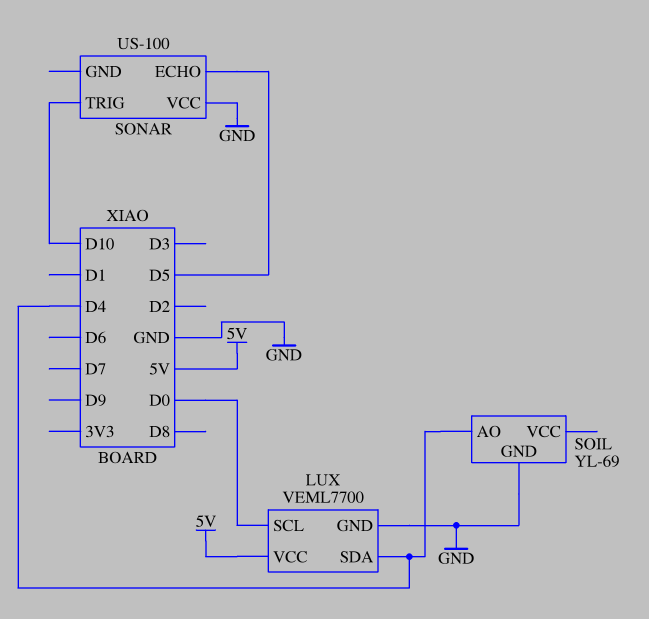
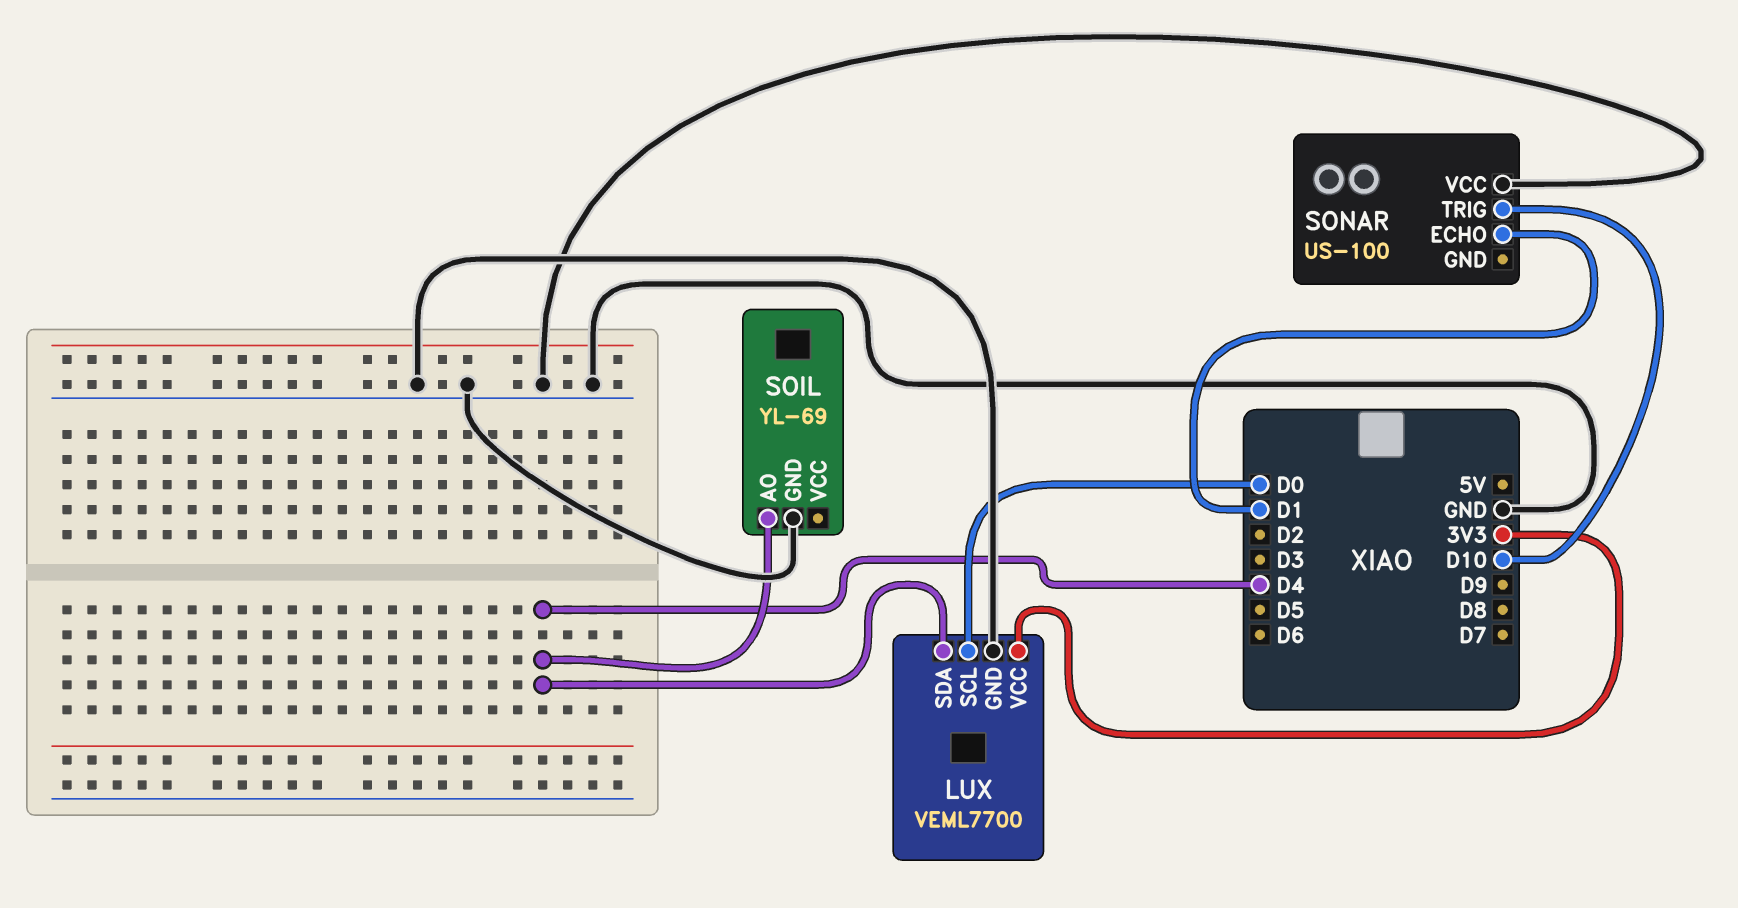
LUX pin VCC: 5V -> 3V3
SONAR pin ECHO: D5 -> D1

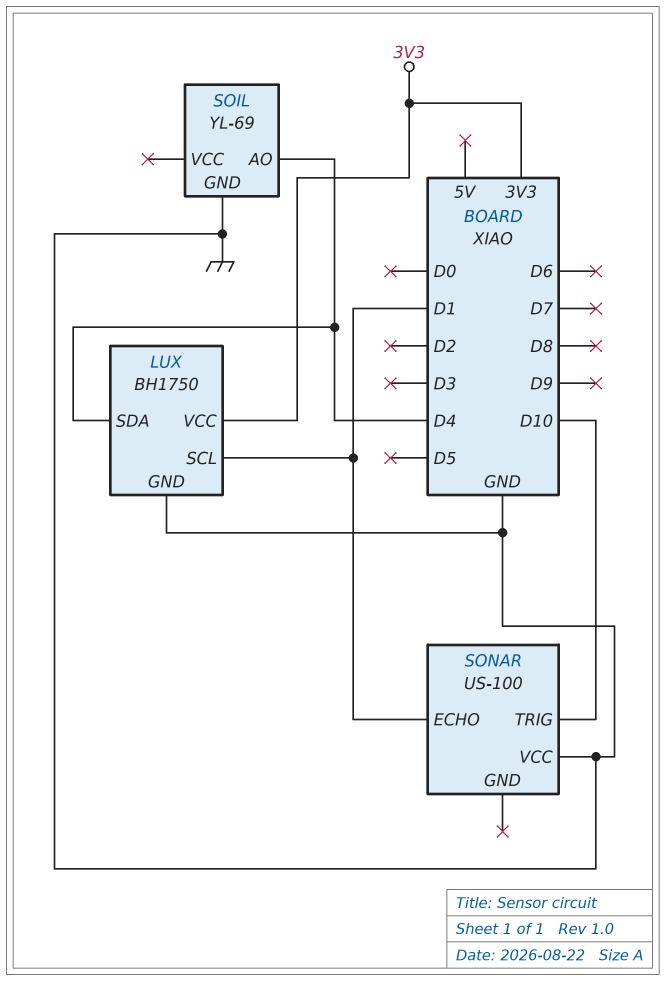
LUX: VEML7700 -> BH1750
LUX pin SCL: D0 -> D1

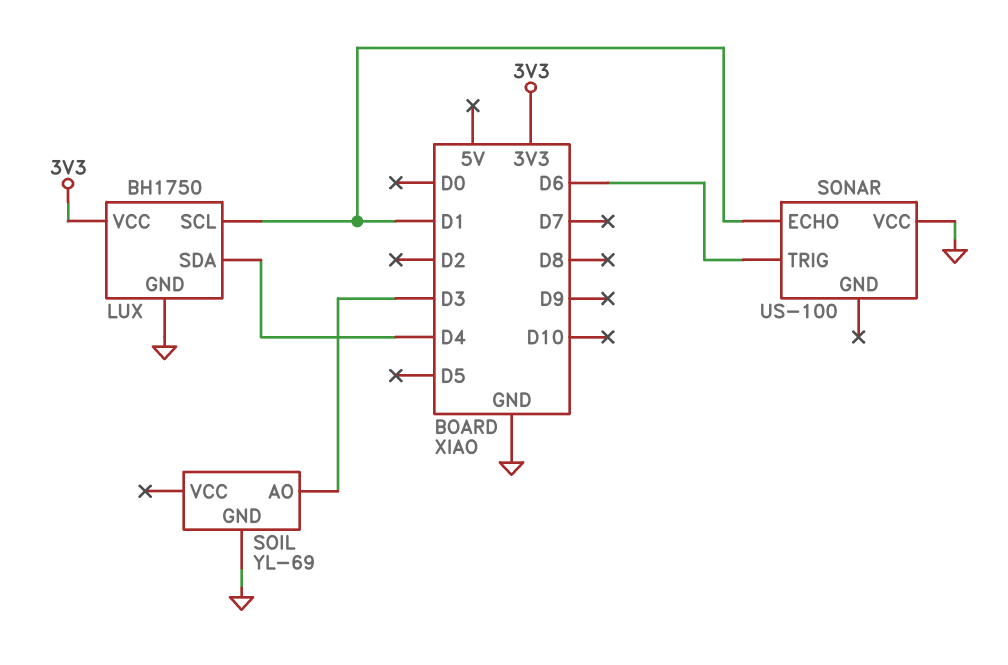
SOIL pin AO: D4 -> D3
SONAR pin TRIG: D10 -> D6

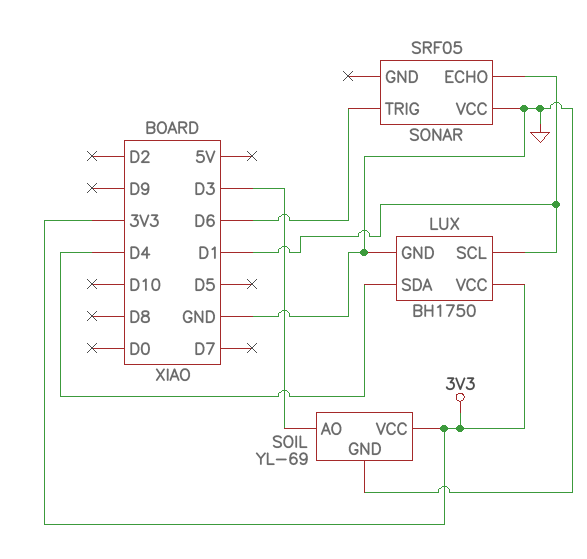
SOIL pin VCC: none -> 3V3
SONAR: US-100 -> SRF05

